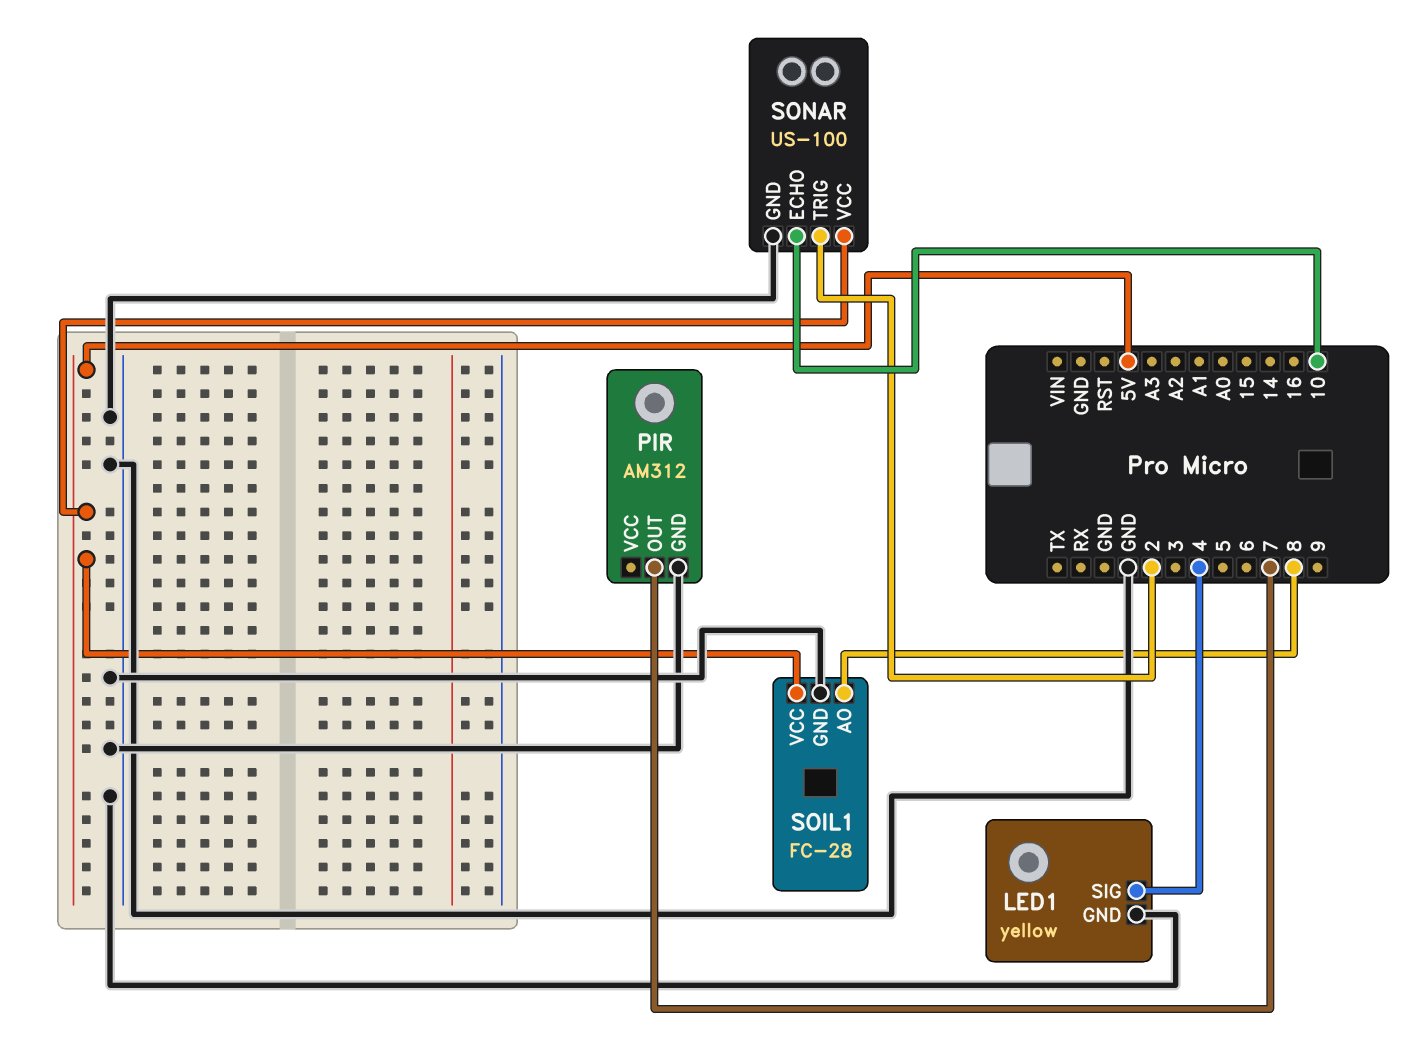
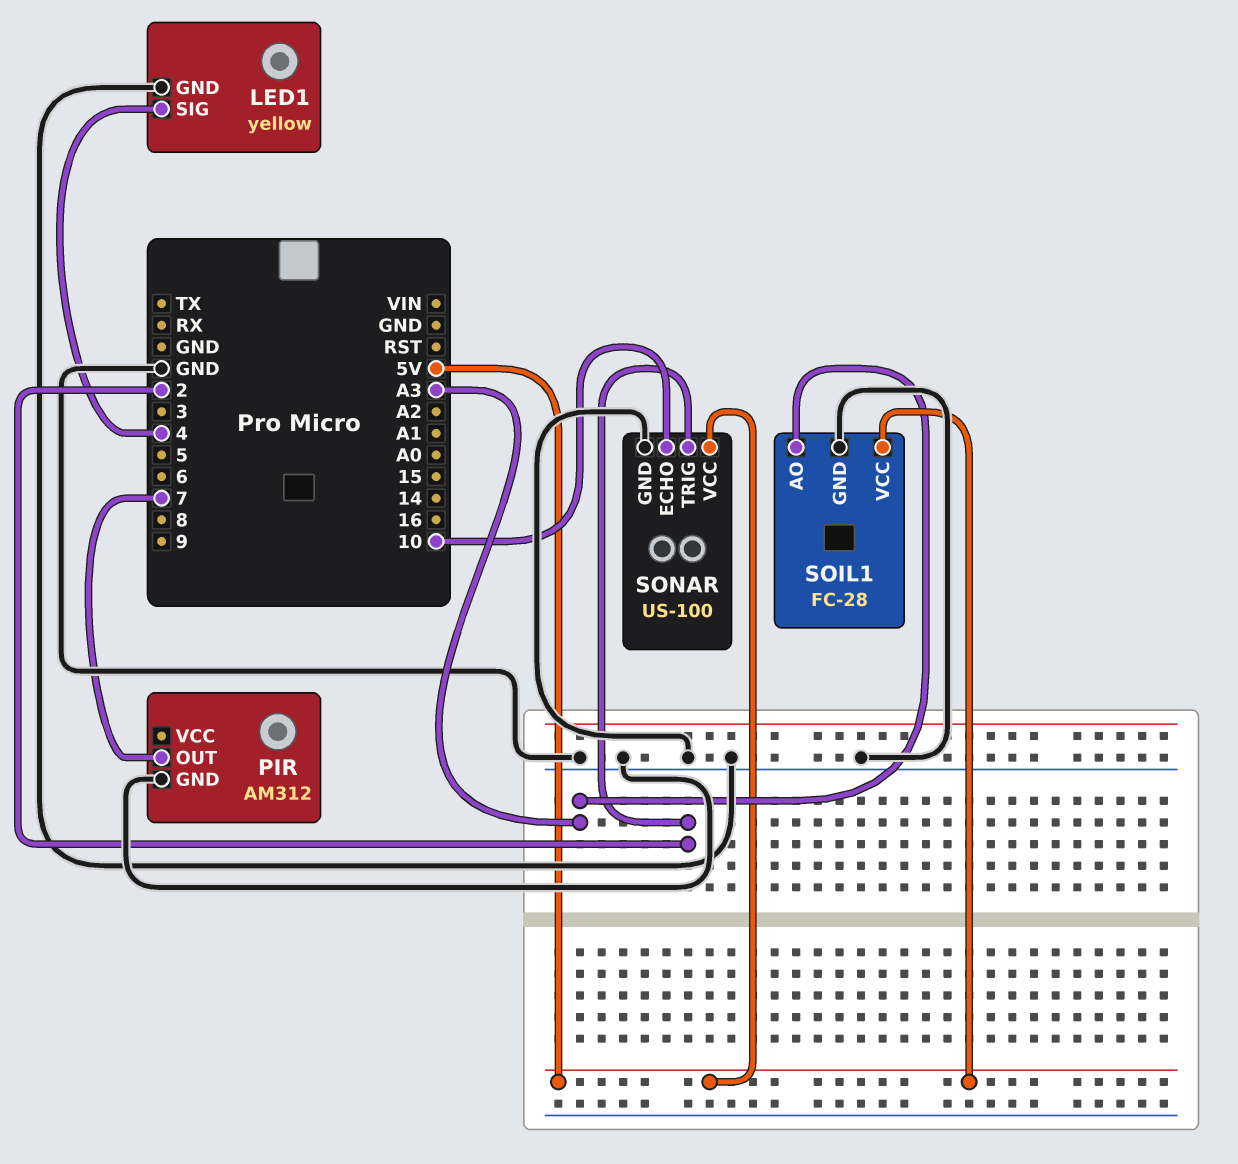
SOIL1 pin AO: 8 -> A3

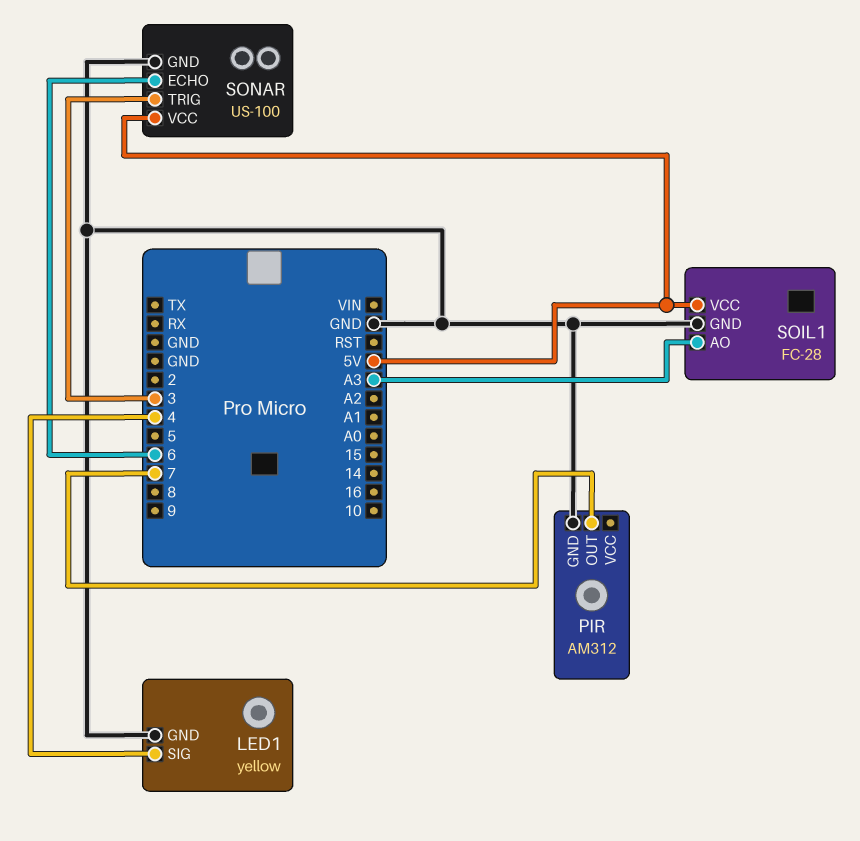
SONAR pin ECHO: 10 -> 6
SONAR pin TRIG: 2 -> 3

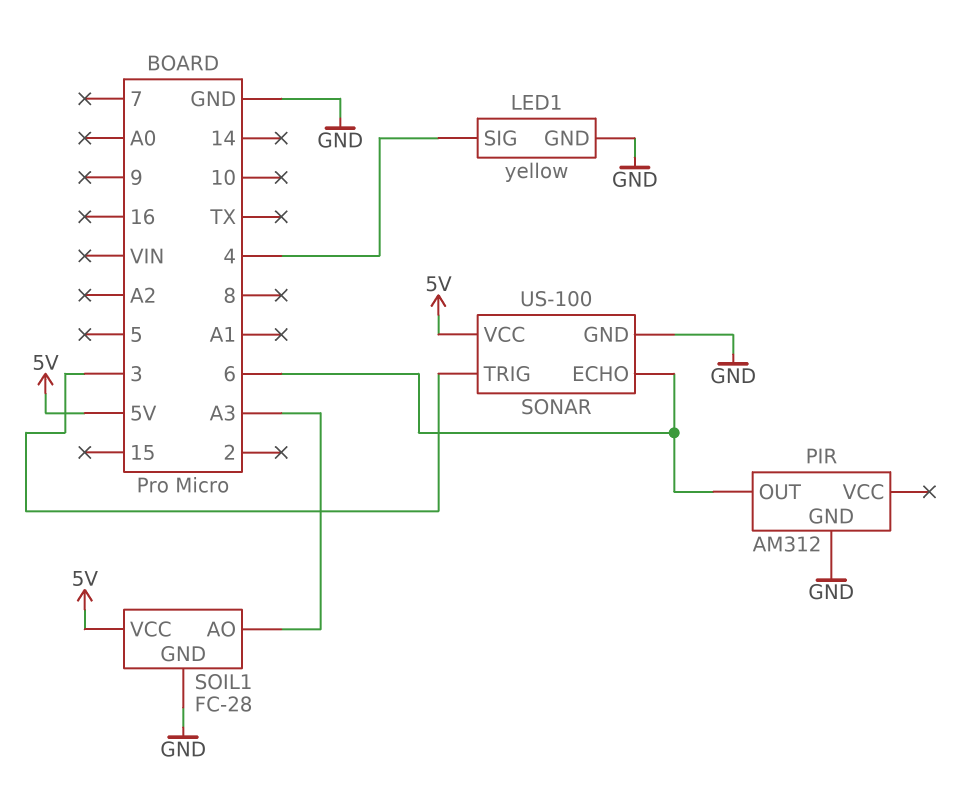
PIR pin OUT: 7 -> 6

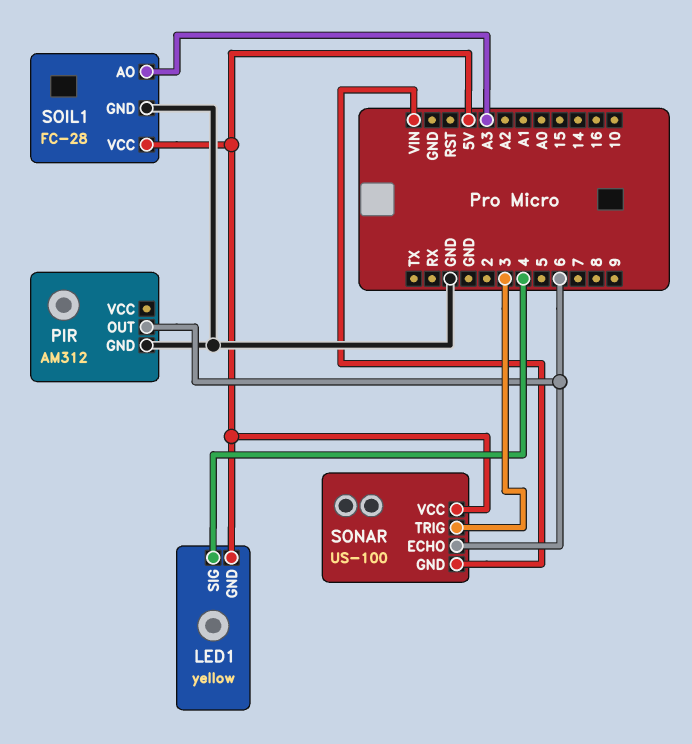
LED1 pin GND: GND -> 5V
SONAR pin GND: GND -> VIN

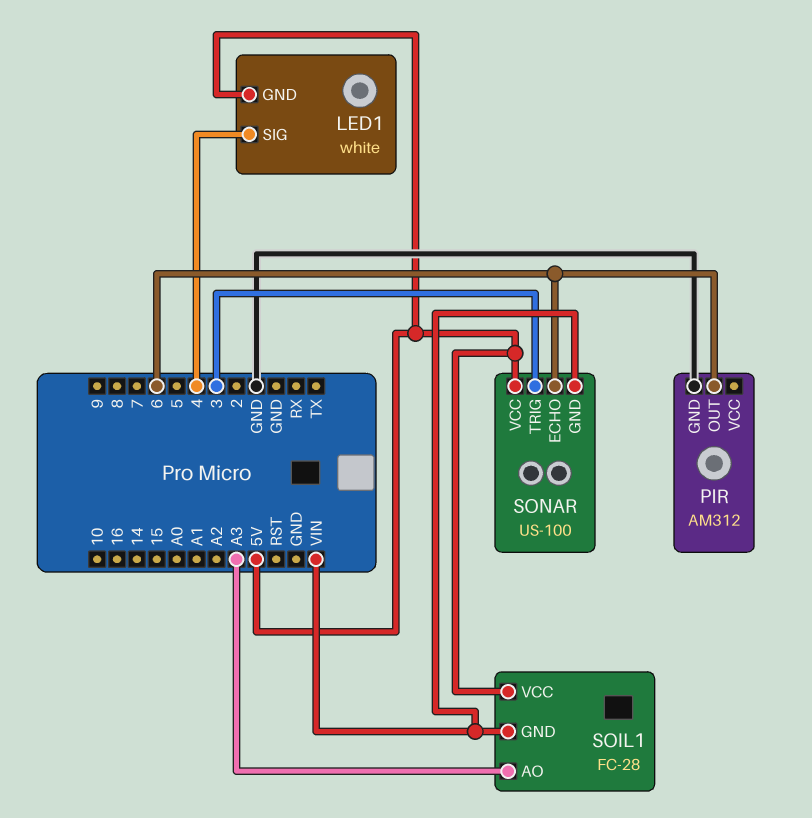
LED1: yellow -> white
SOIL1 pin GND: GND -> VIN

